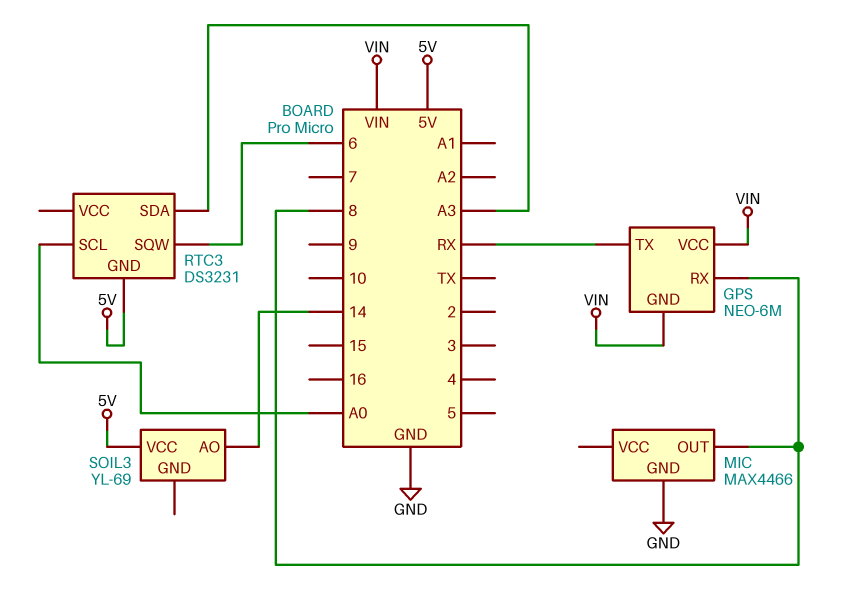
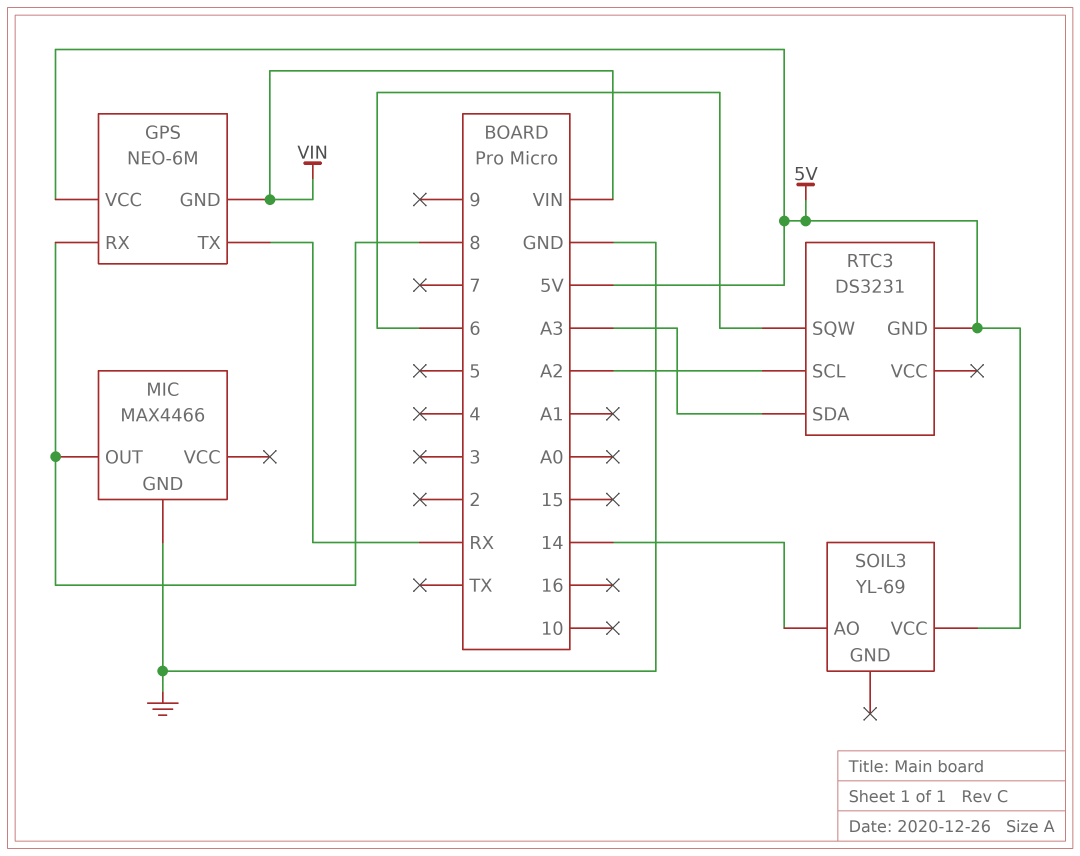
GPS pin VCC: VIN -> 5V
RTC3 pin SCL: A0 -> A2

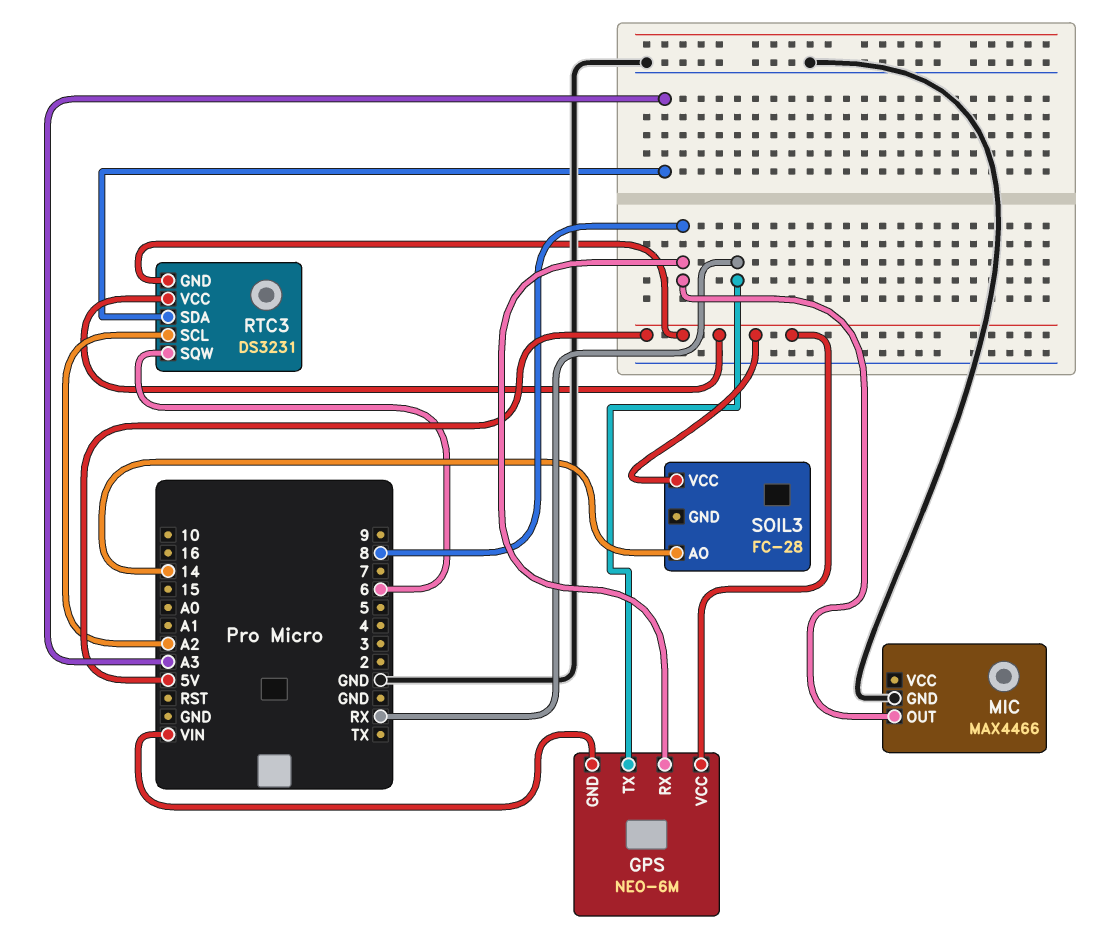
RTC3 pin VCC: none -> 5V
SOIL3: YL-69 -> FC-28

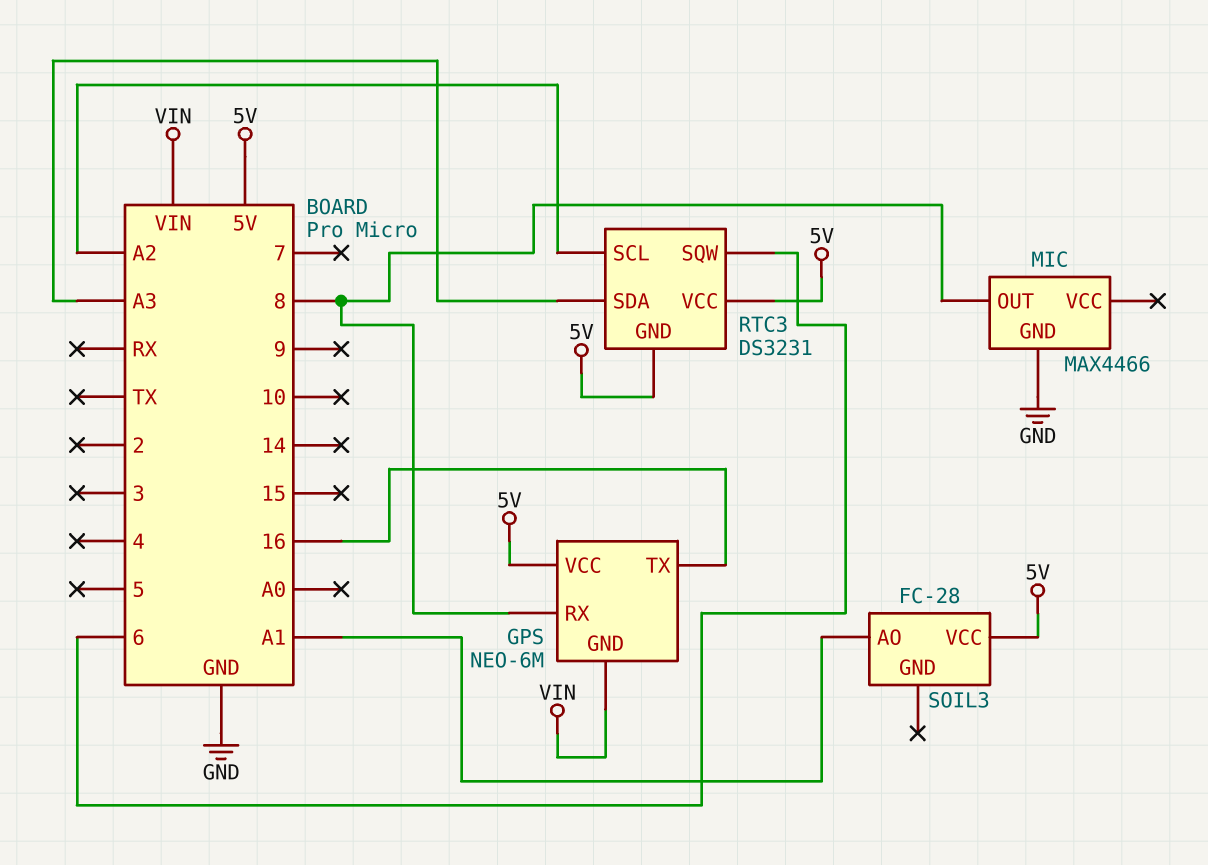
GPS pin TX: RX -> 16
SOIL3 pin AO: 14 -> A1

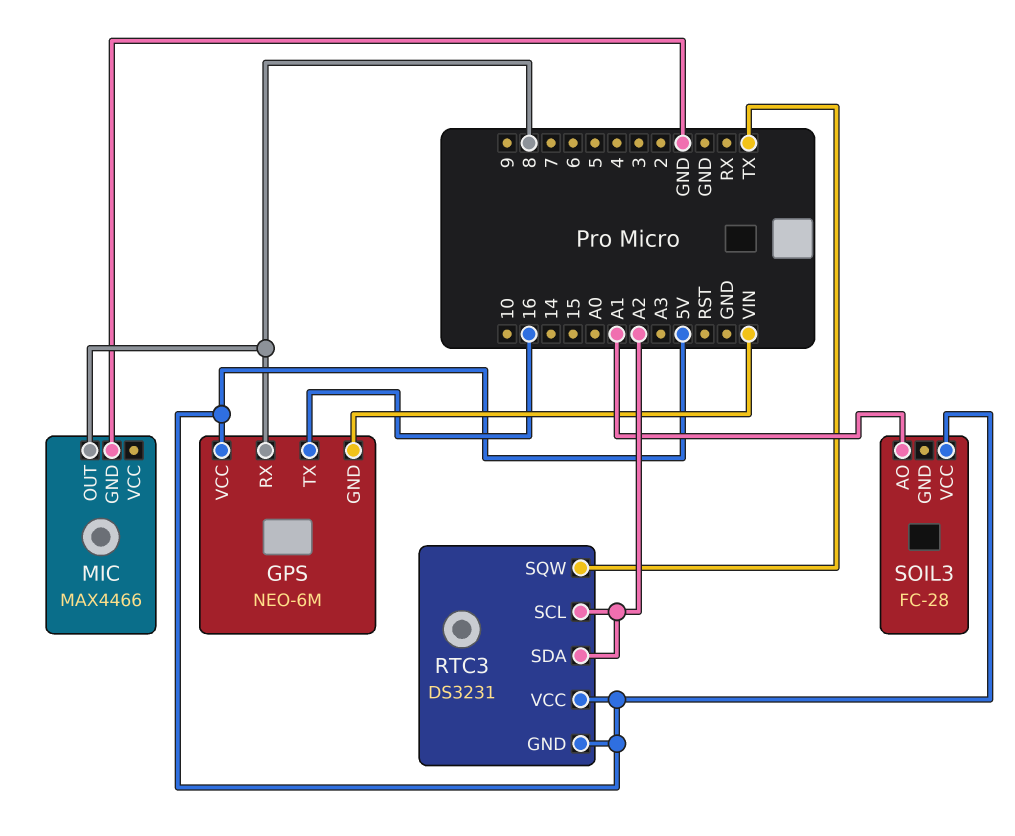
RTC3 pin SDA: A3 -> A2
RTC3 pin SQW: 6 -> TX

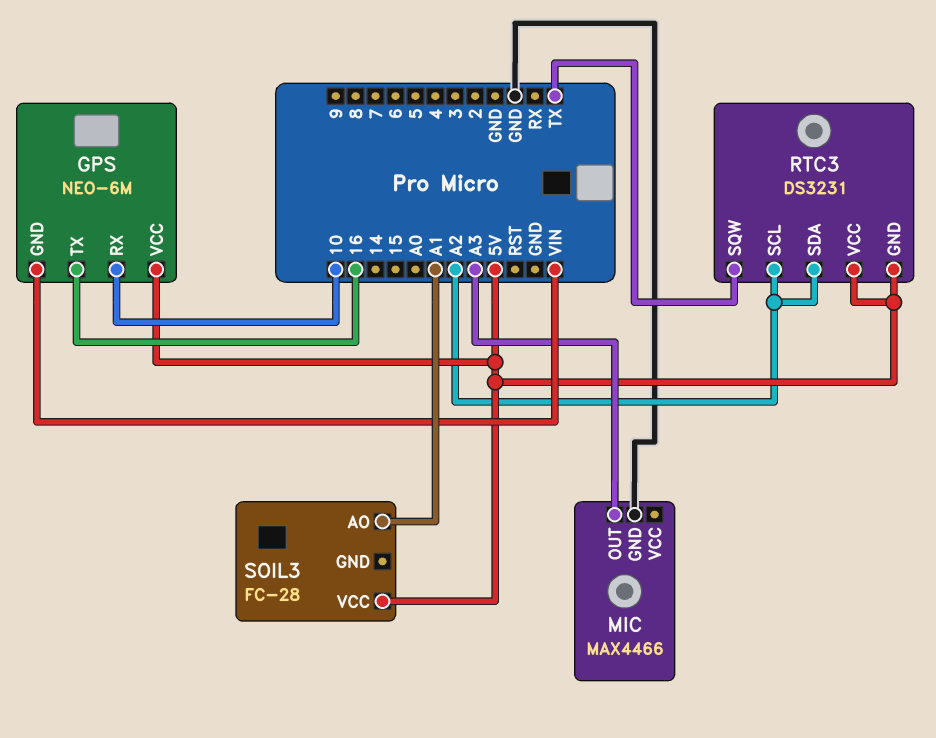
GPS pin RX: 8 -> 10
MIC pin OUT: 8 -> A3

